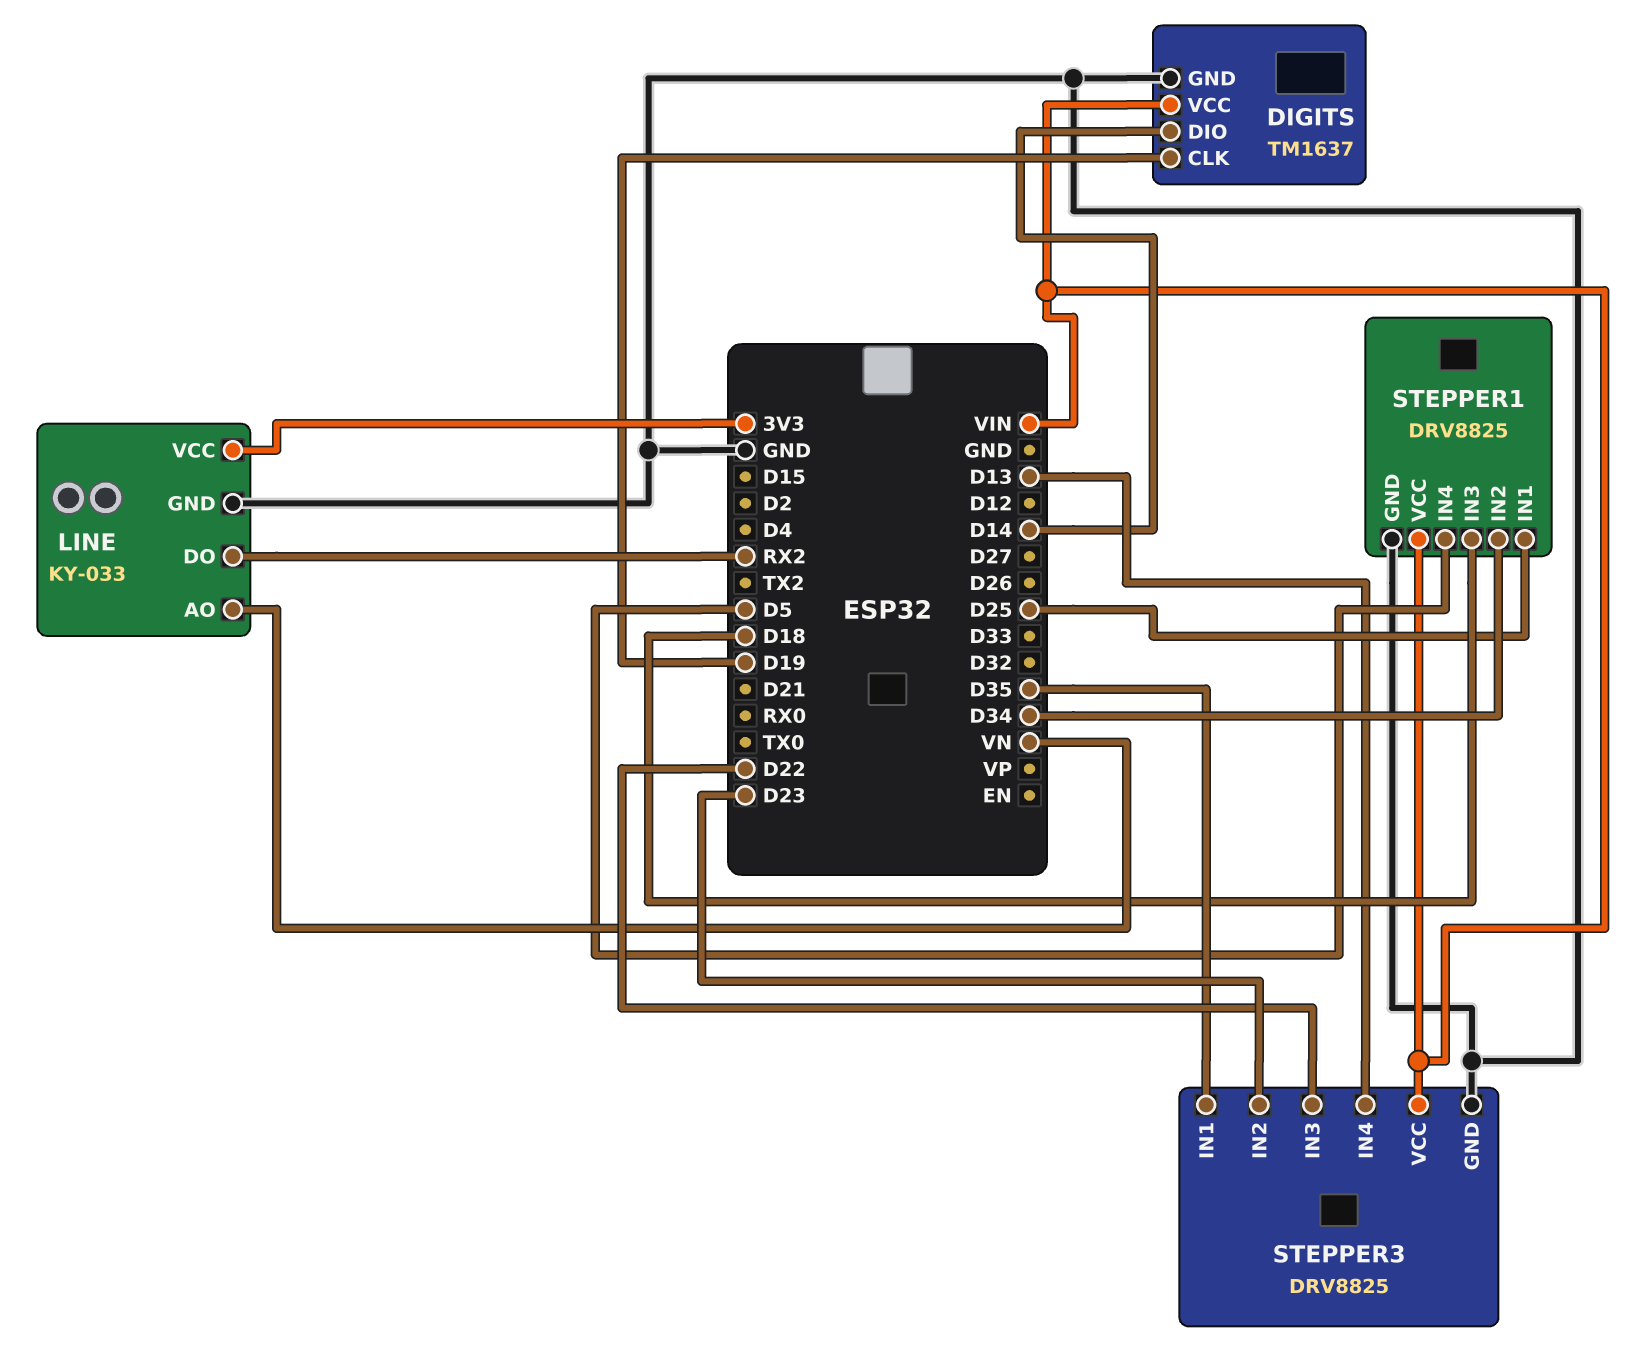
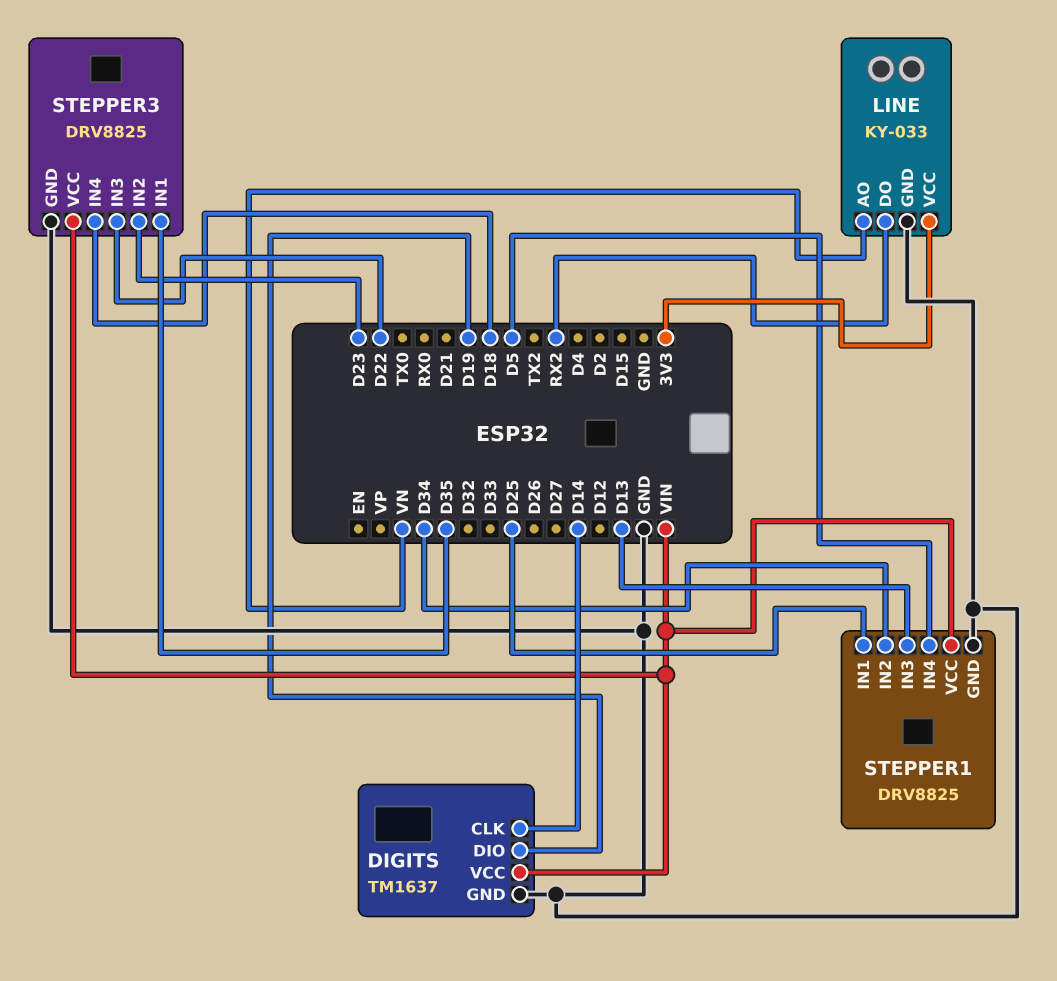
DIGITS pin CLK: D19 -> D14
DIGITS pin DIO: D14 -> D19
STEPPER1 pin IN3: D18 -> D13
STEPPER3 pin IN4: D13 -> D18

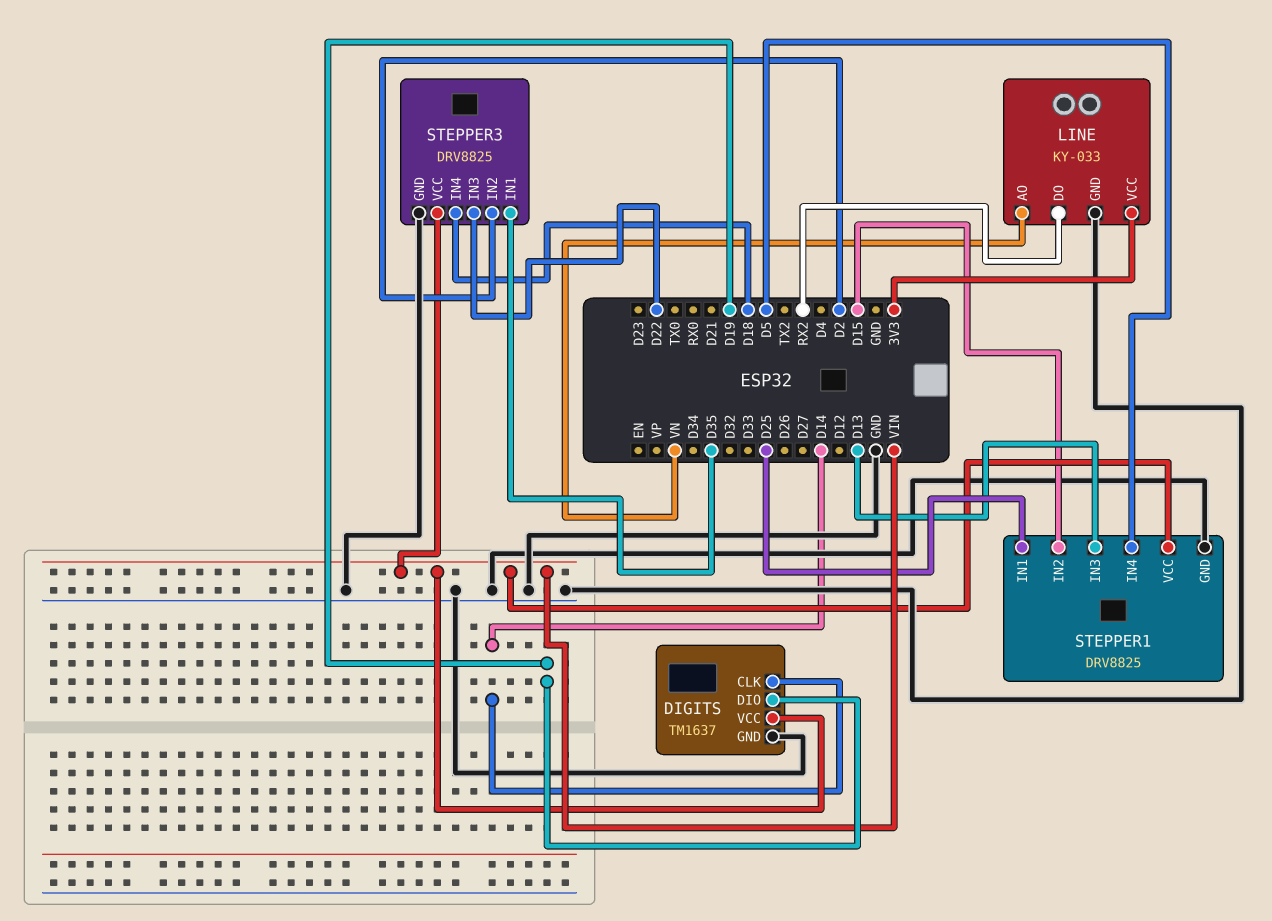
STEPPER1 pin IN2: D34 -> D15
STEPPER3 pin IN2: D23 -> D2

